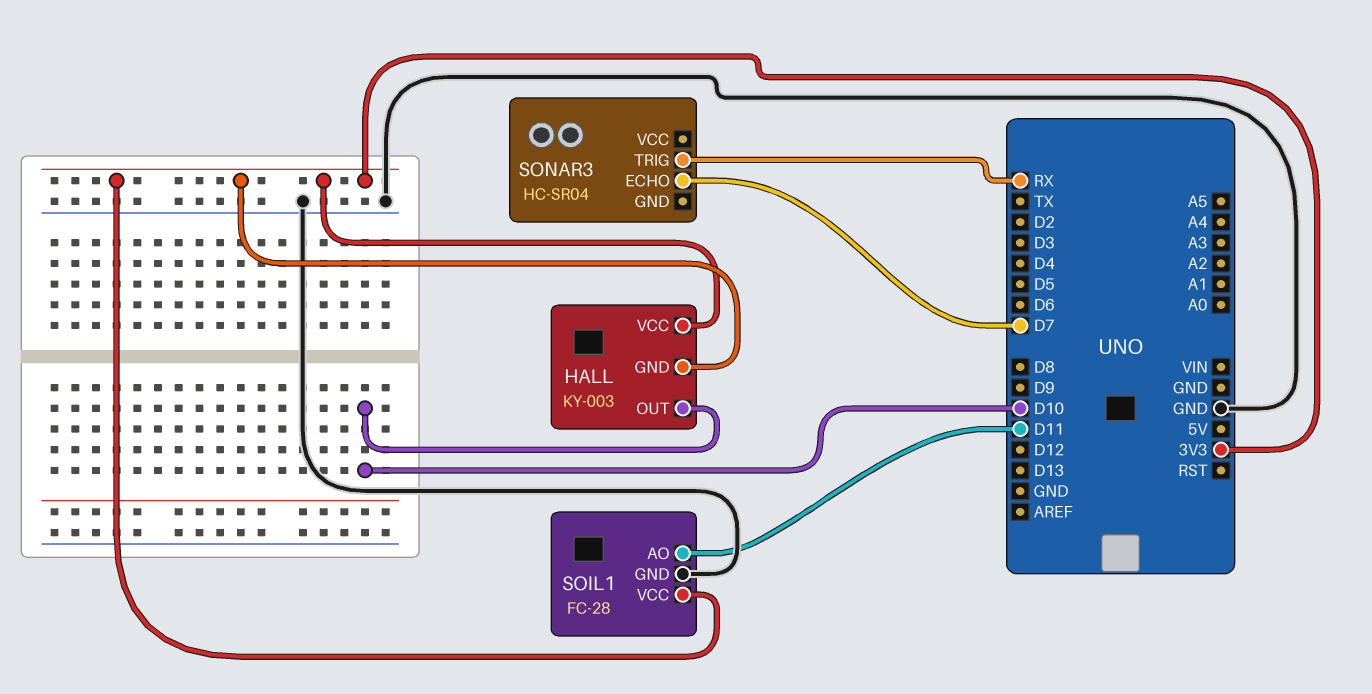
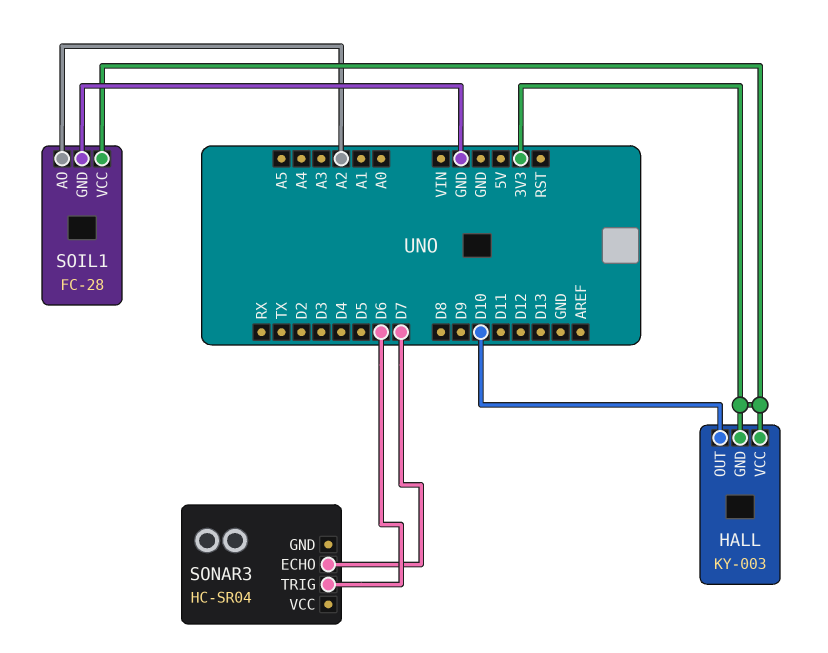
SOIL1 pin AO: D11 -> A2
SONAR3 pin TRIG: RX -> D6

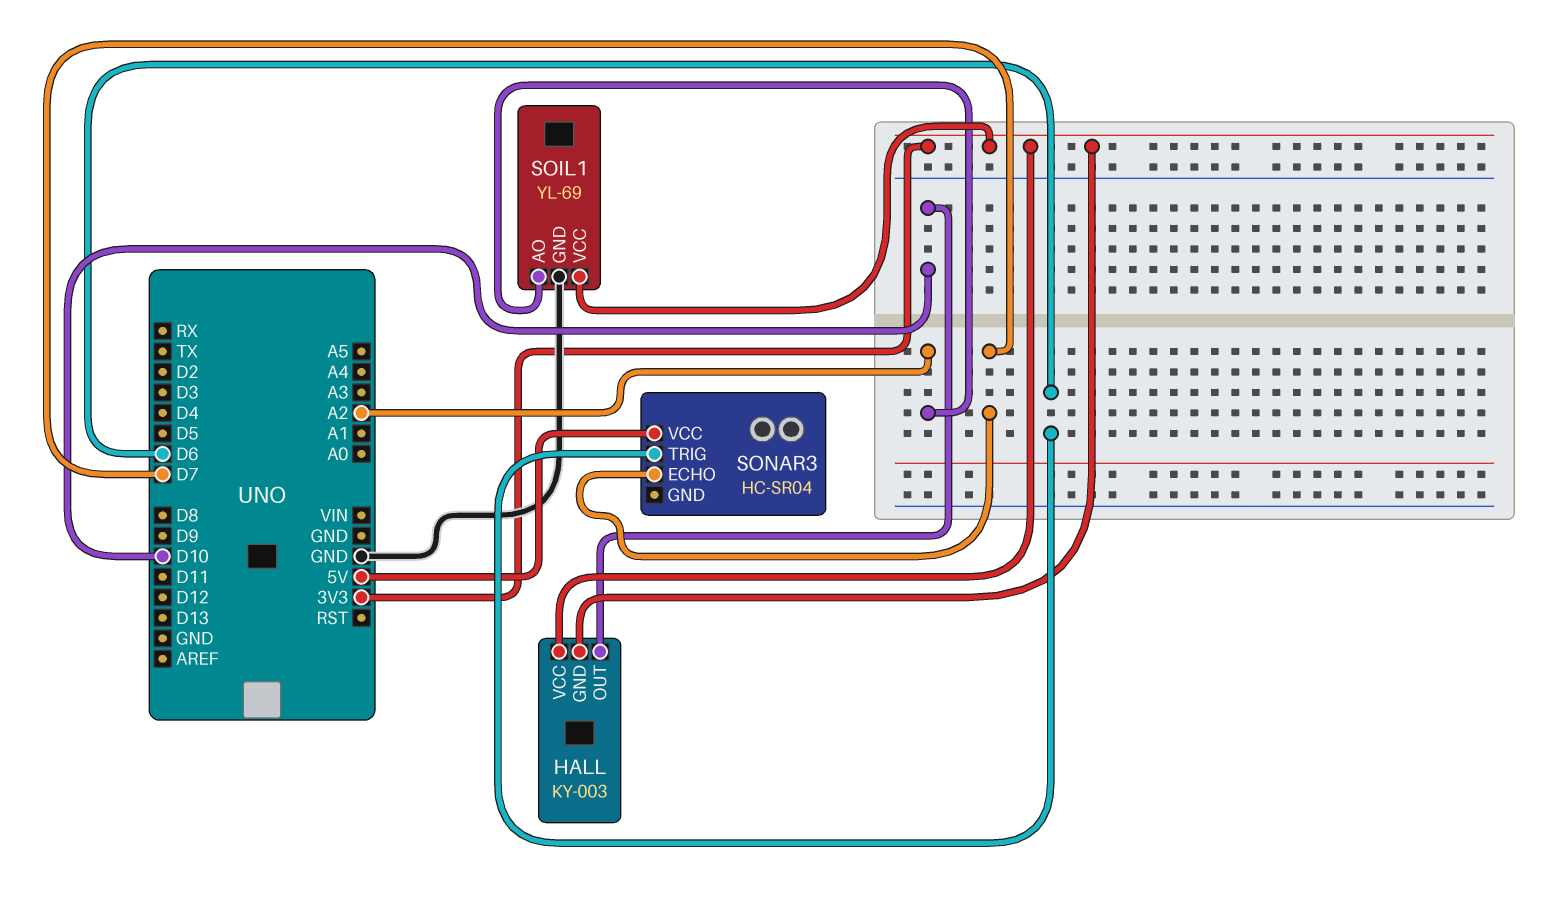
SOIL1: FC-28 -> YL-69
SONAR3 pin VCC: none -> 5V

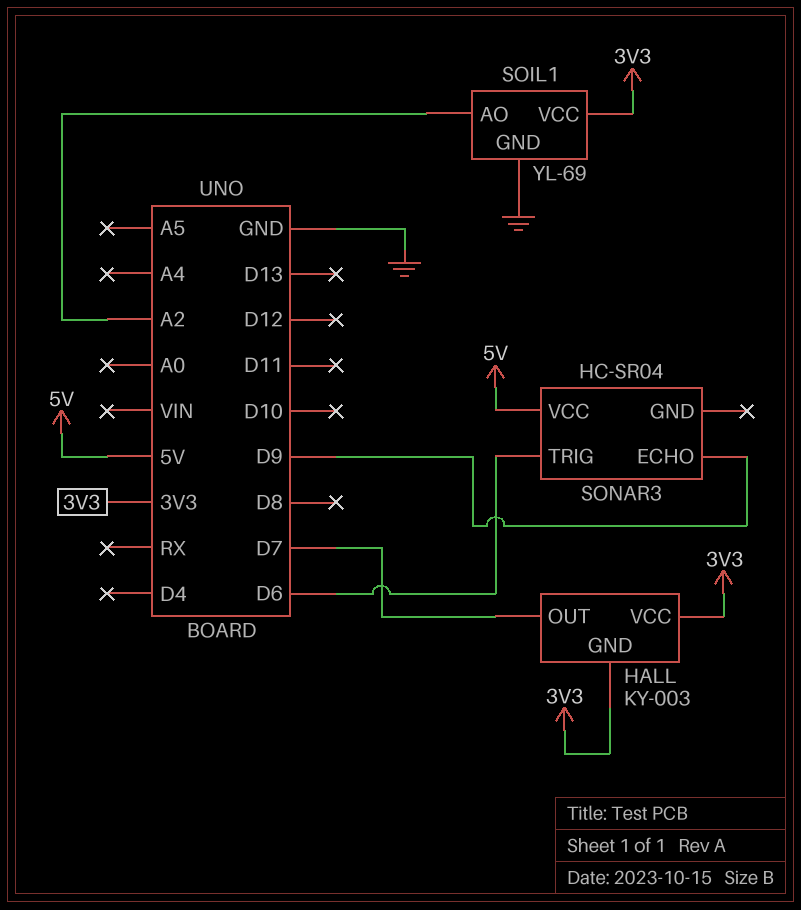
HALL pin OUT: D10 -> D7
SONAR3 pin ECHO: D7 -> D9

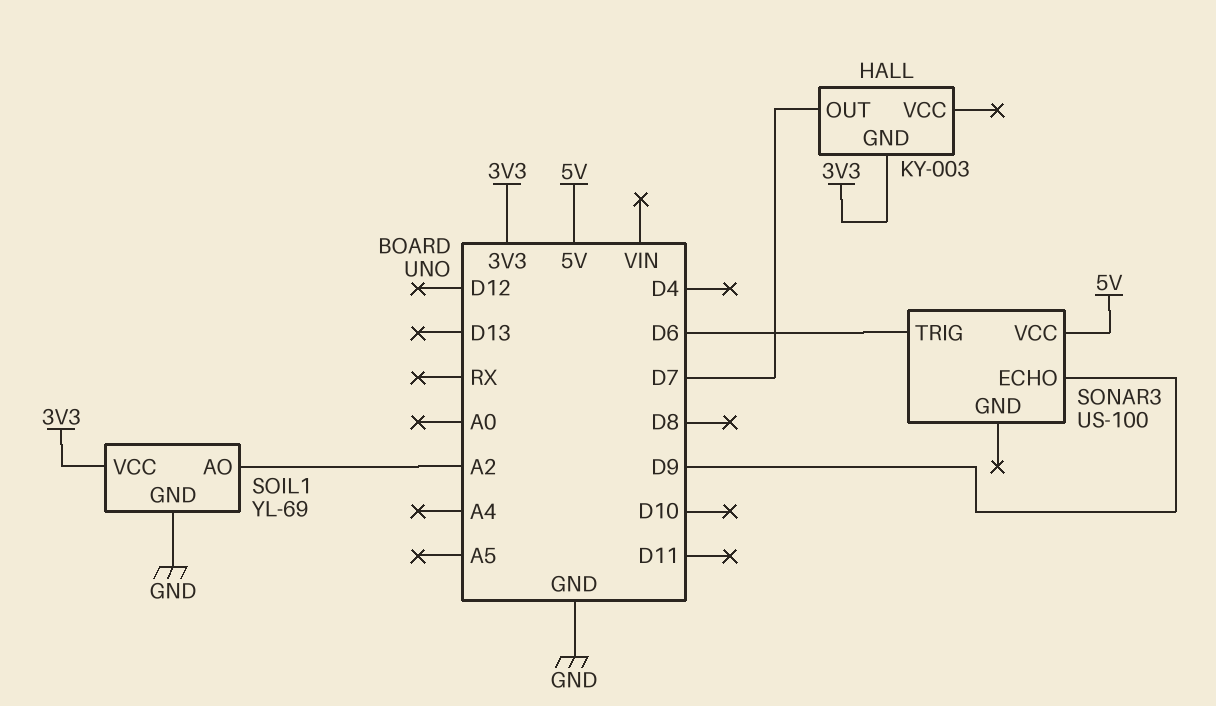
HALL pin VCC: 3V3 -> none
SONAR3: HC-SR04 -> US-100

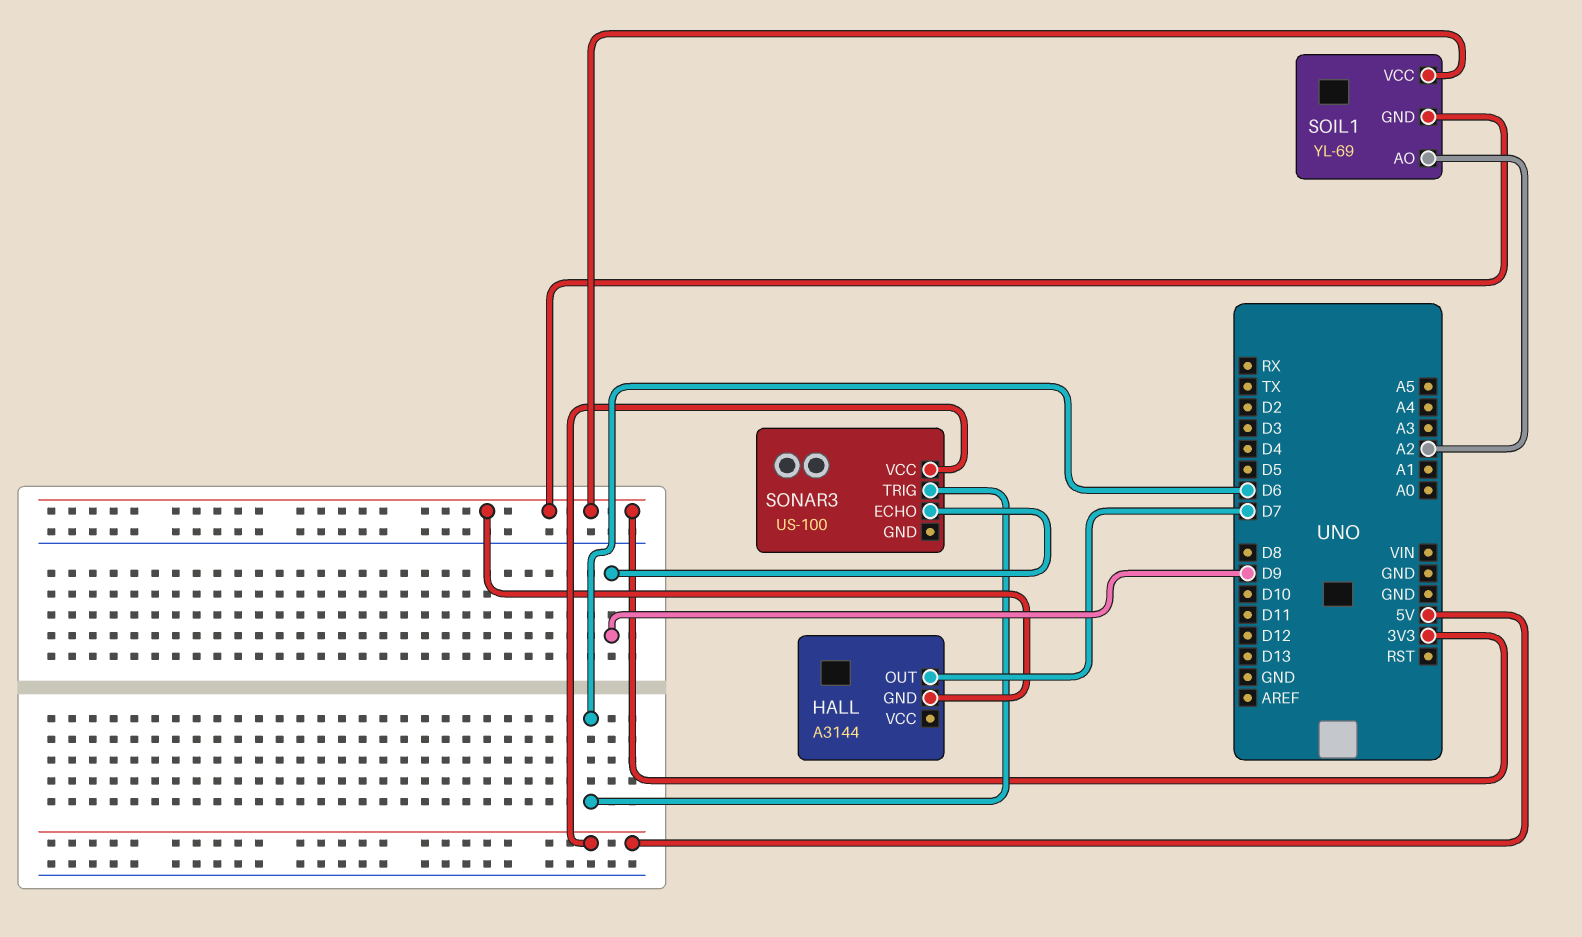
HALL: KY-003 -> A3144
SOIL1 pin GND: GND -> 3V3

